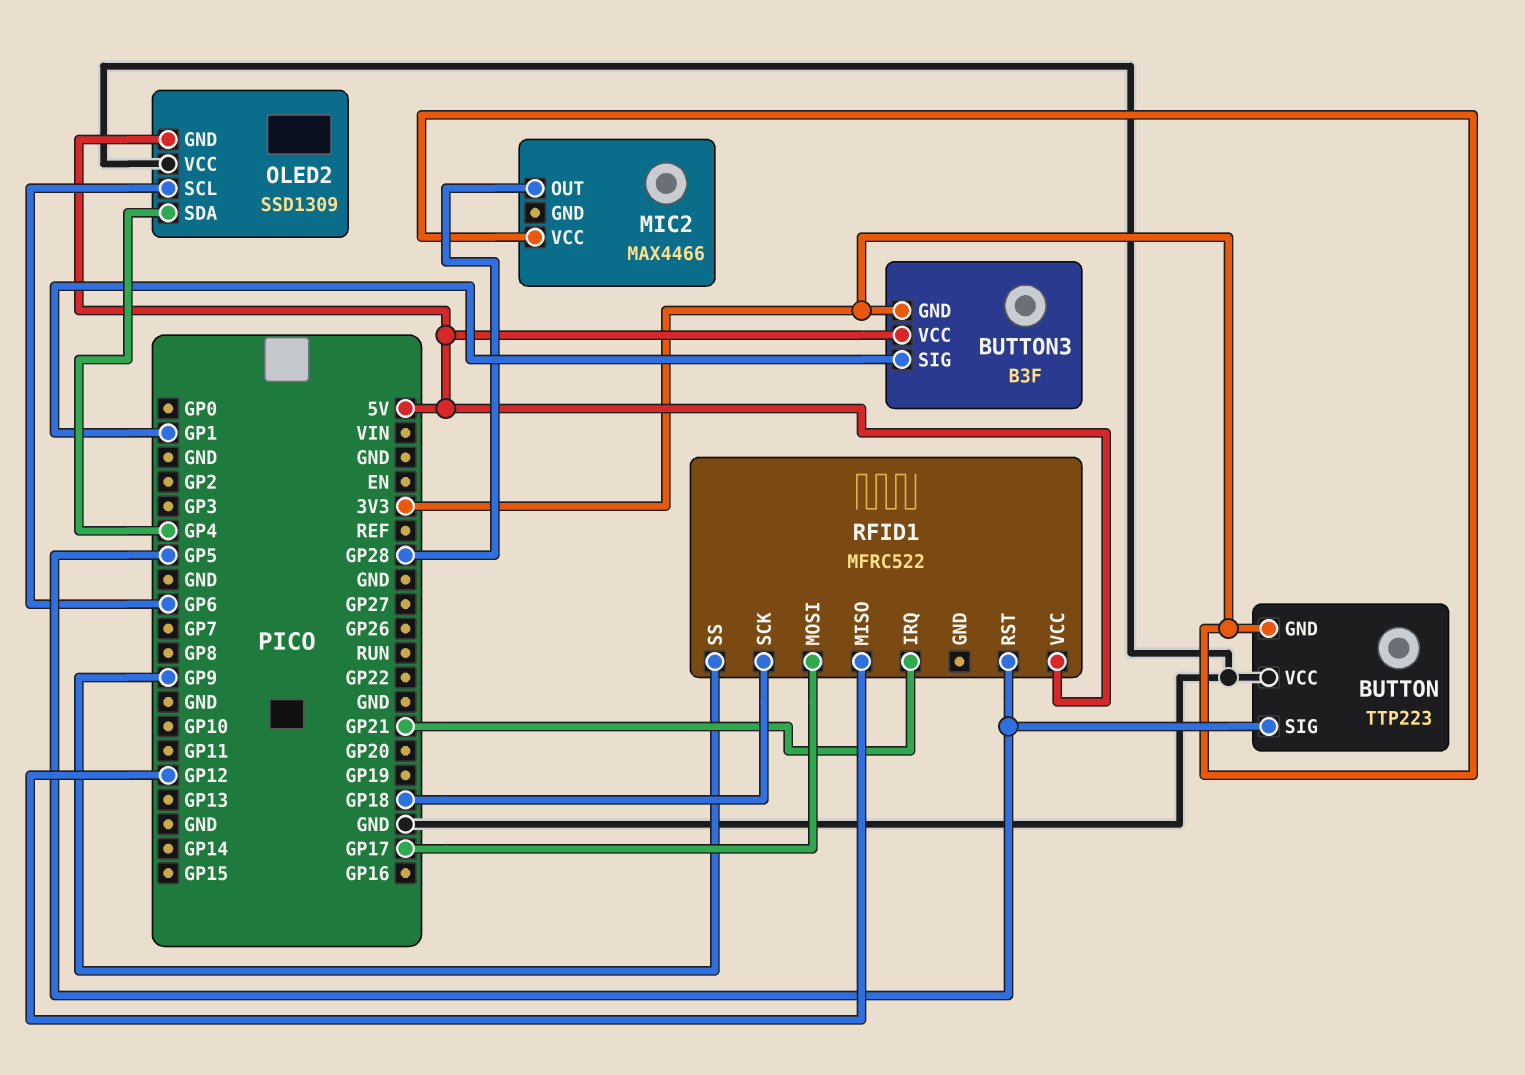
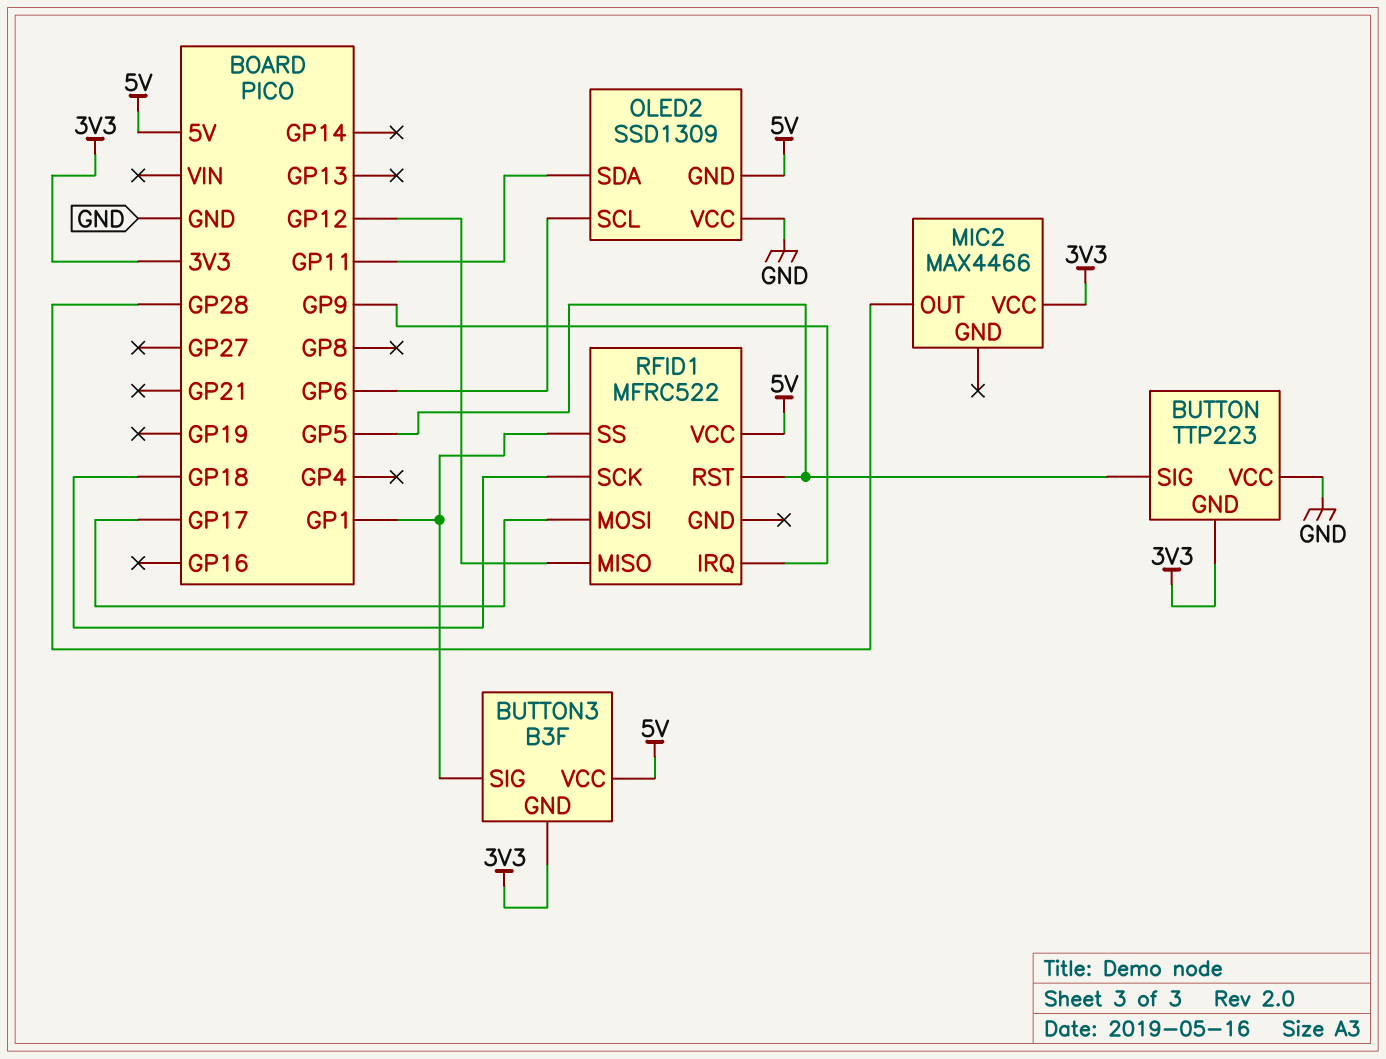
OLED2 pin SDA: GP4 -> GP11
RFID1 pin IRQ: GP21 -> GP9
RFID1 pin SS: GP9 -> GP1

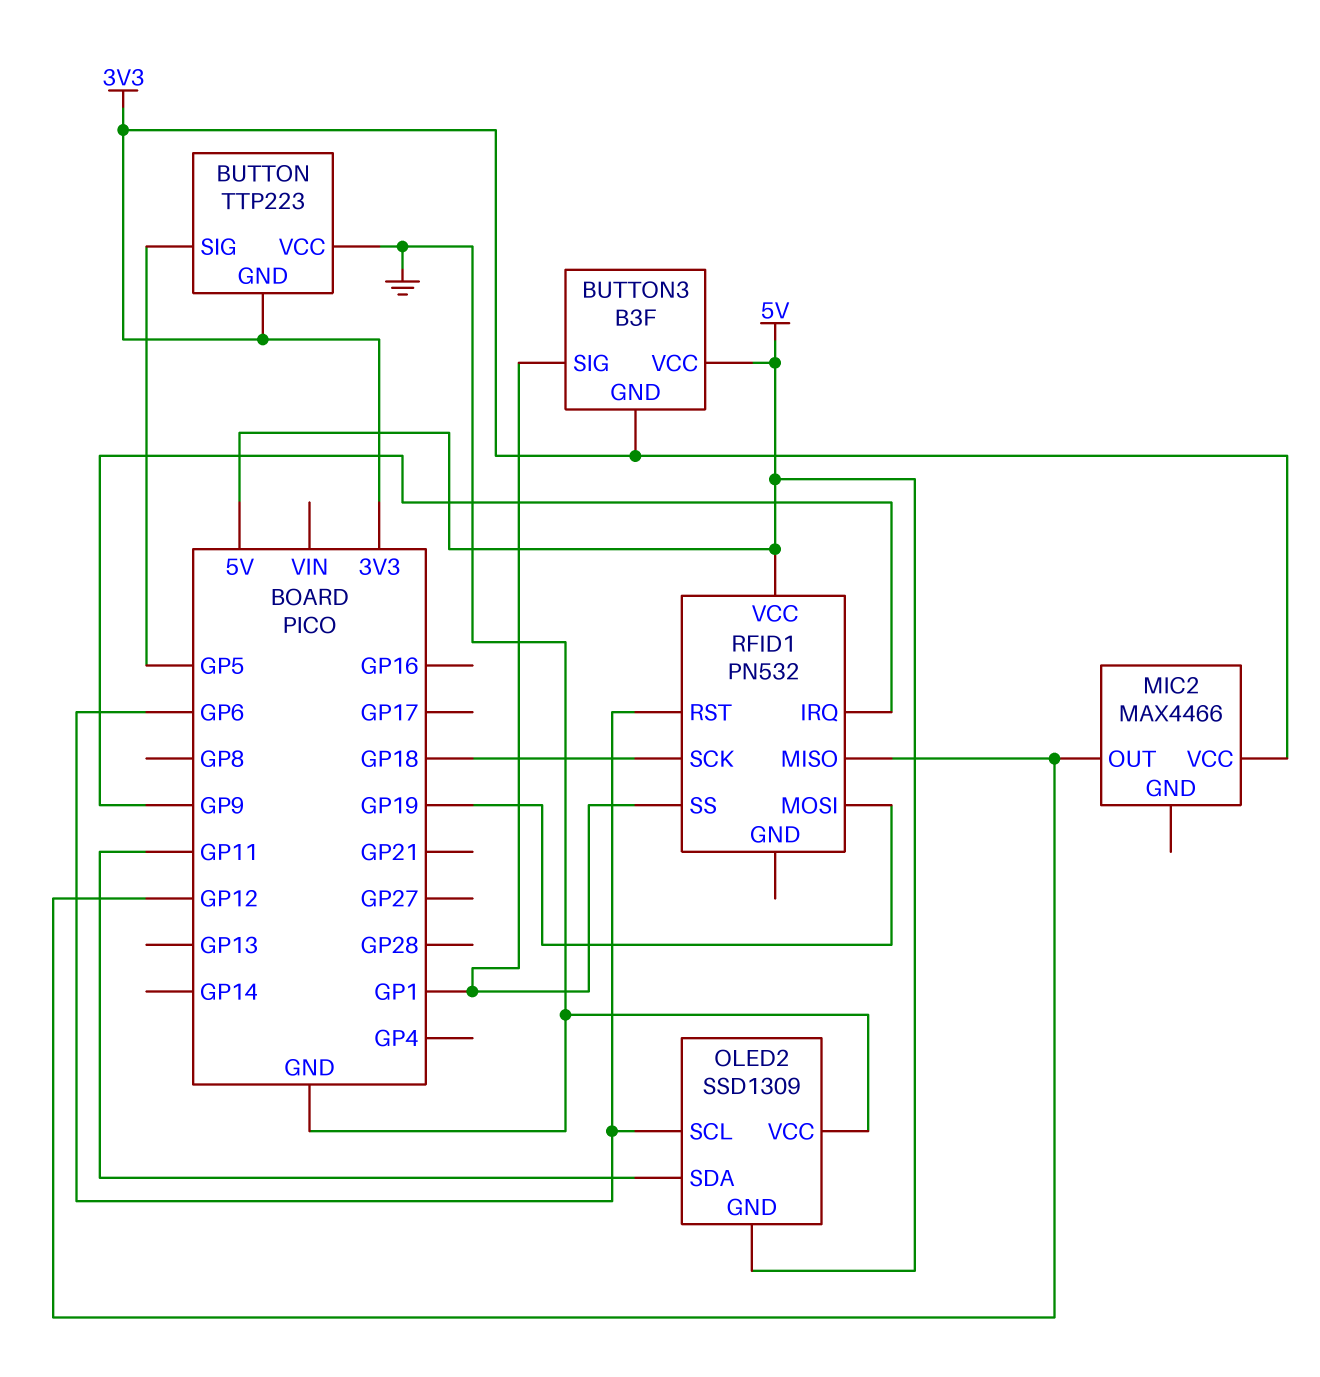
MIC2 pin OUT: GP28 -> GP12
RFID1: MFRC522 -> PN532
RFID1 pin MOSI: GP17 -> GP19
RFID1 pin RST: GP5 -> GP6

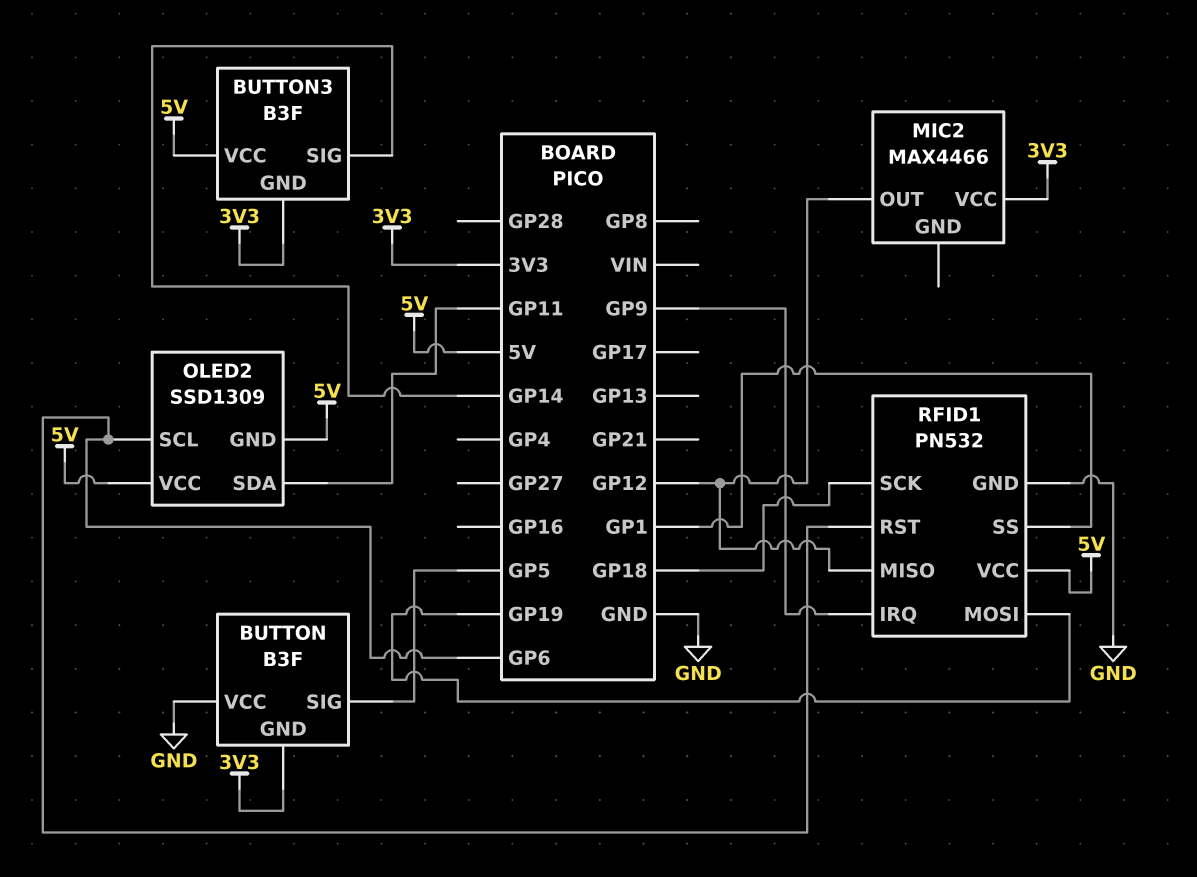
BUTTON: TTP223 -> B3F
BUTTON3 pin SIG: GP1 -> GP14
OLED2 pin VCC: GND -> 5V
RFID1 pin GND: none -> GND

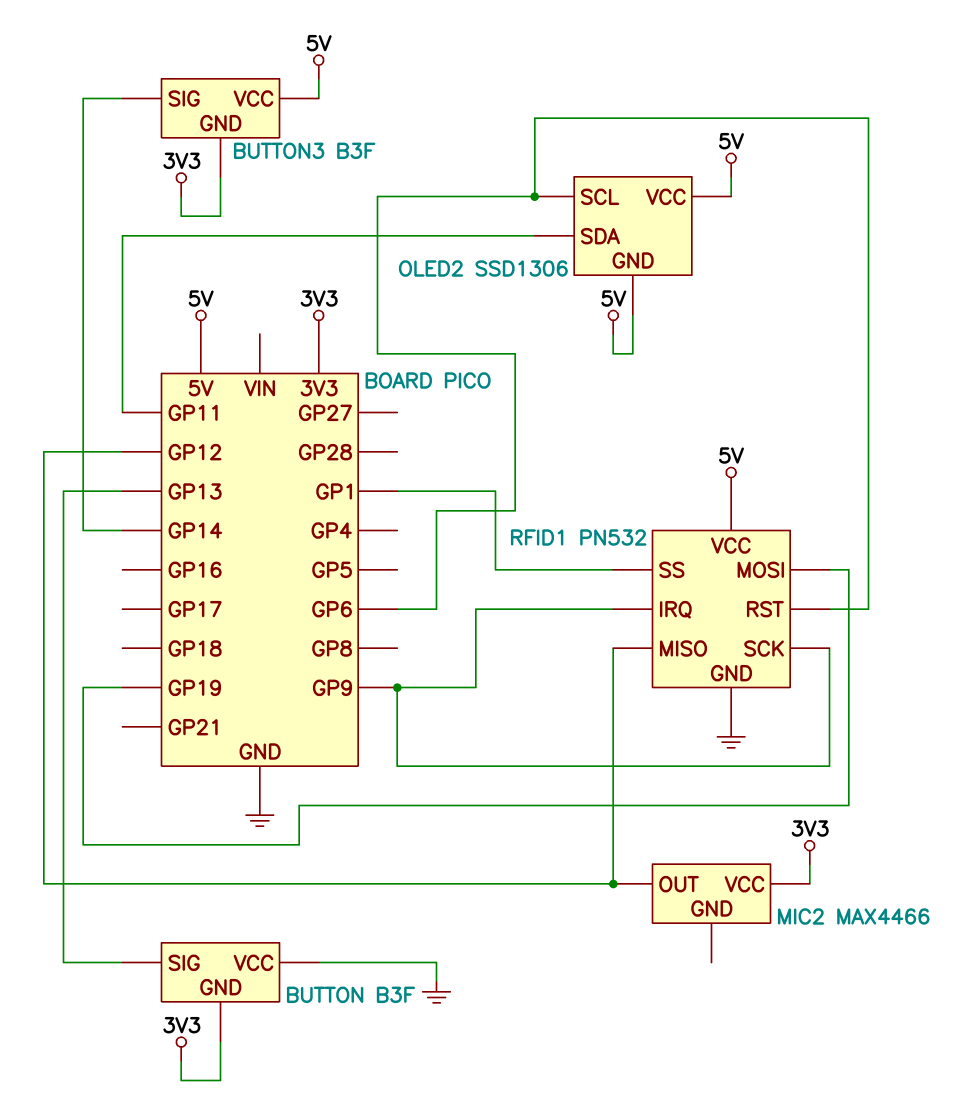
BUTTON pin SIG: GP5 -> GP13
OLED2: SSD1309 -> SSD1306
RFID1 pin SCK: GP18 -> GP9

